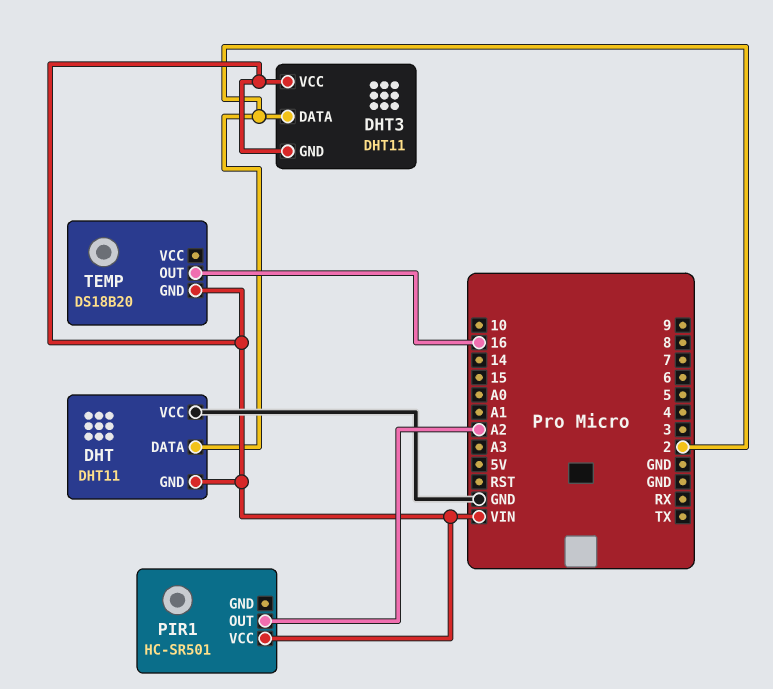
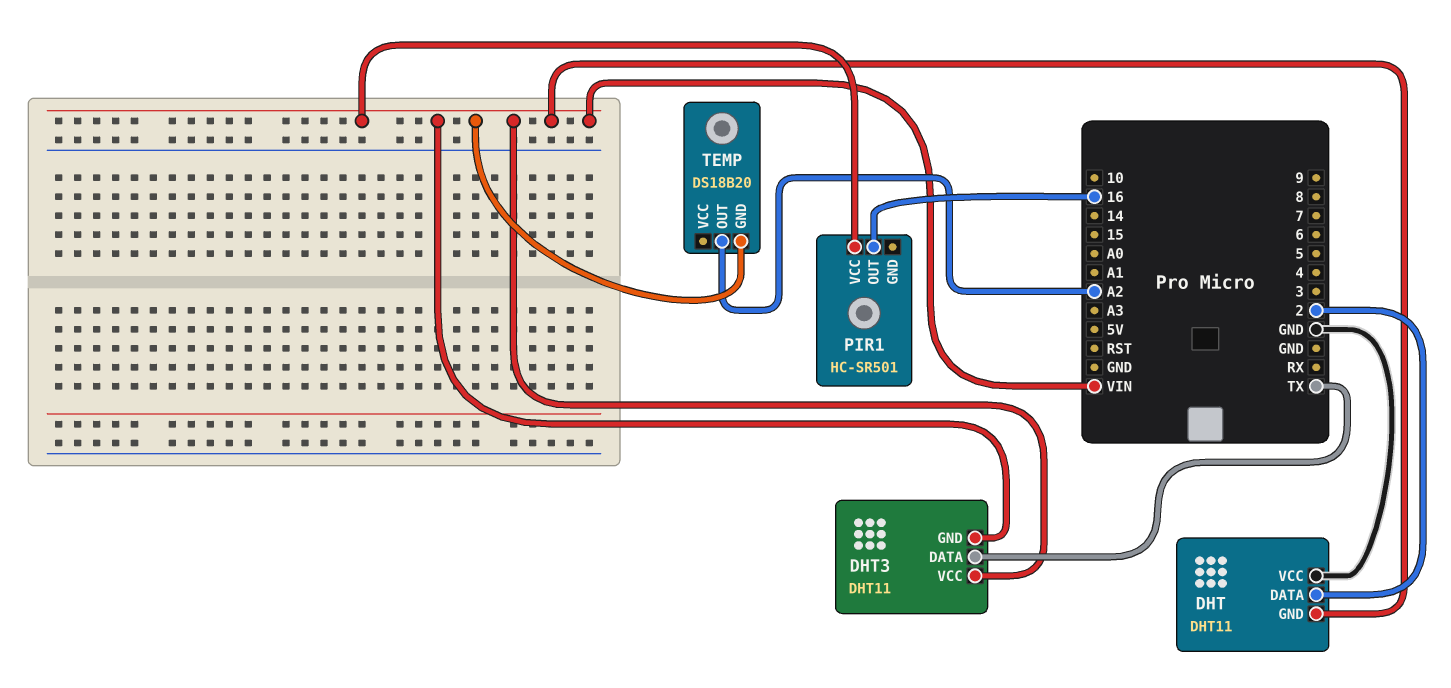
DHT3 pin DATA: 2 -> TX
PIR1 pin OUT: A2 -> 16
TEMP pin OUT: 16 -> A2

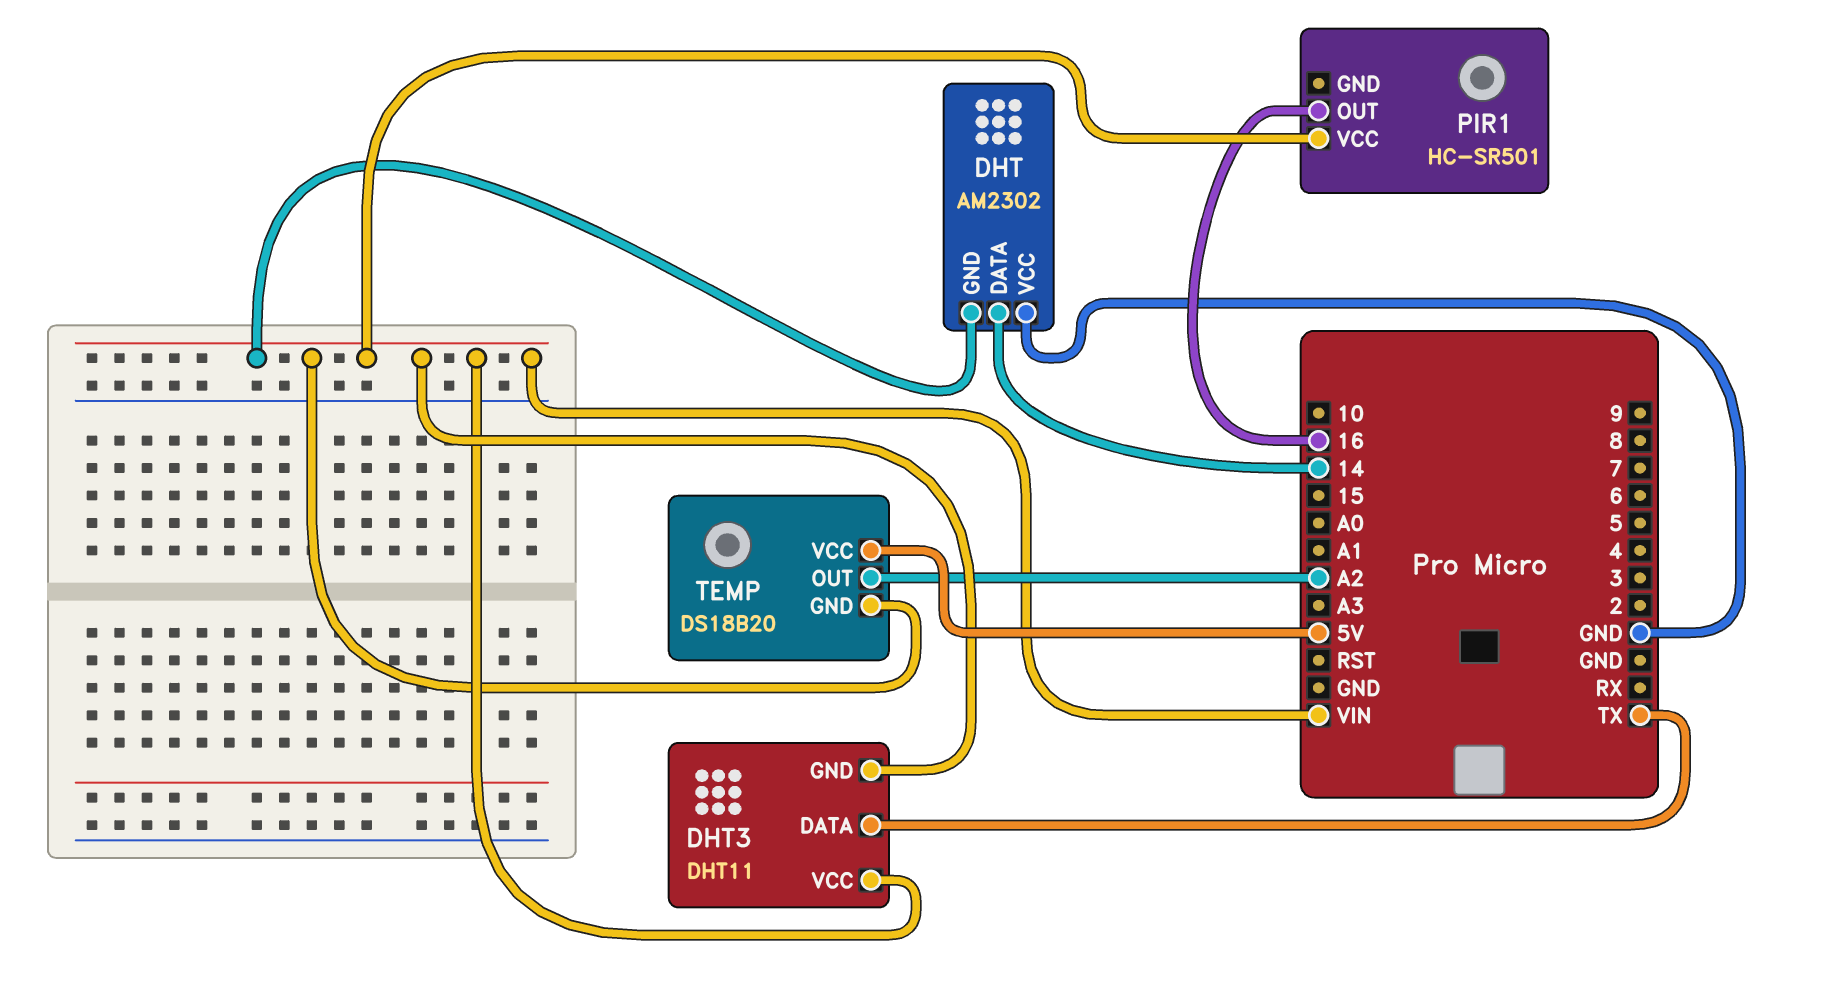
DHT: DHT11 -> AM2302
DHT pin DATA: 2 -> 14
TEMP pin VCC: none -> 5V

